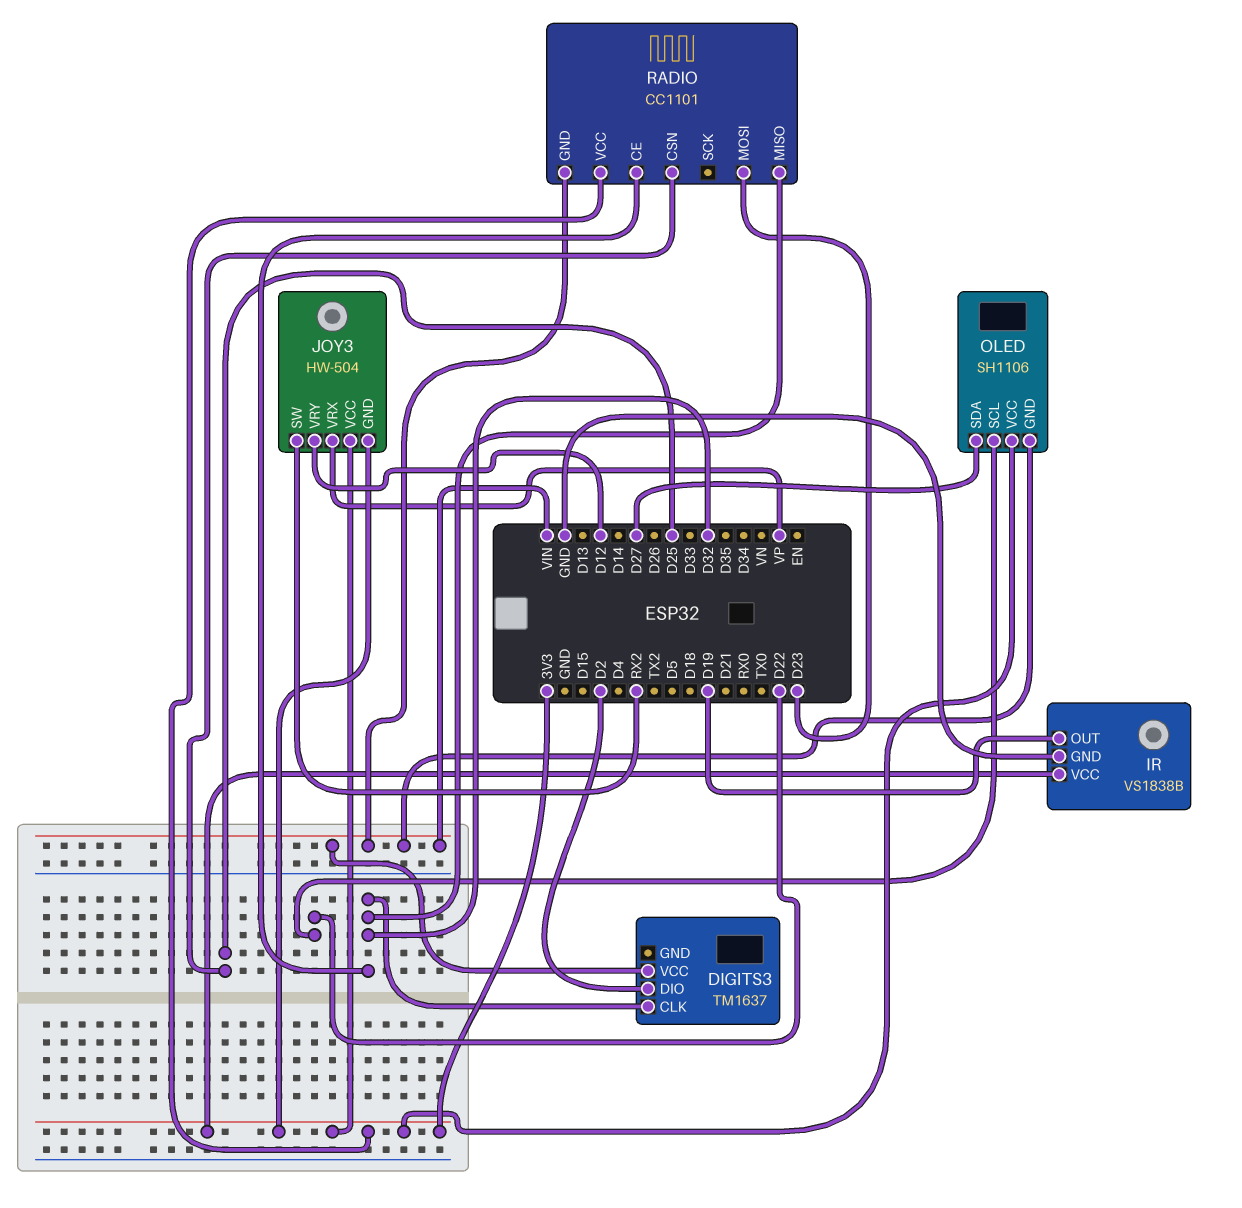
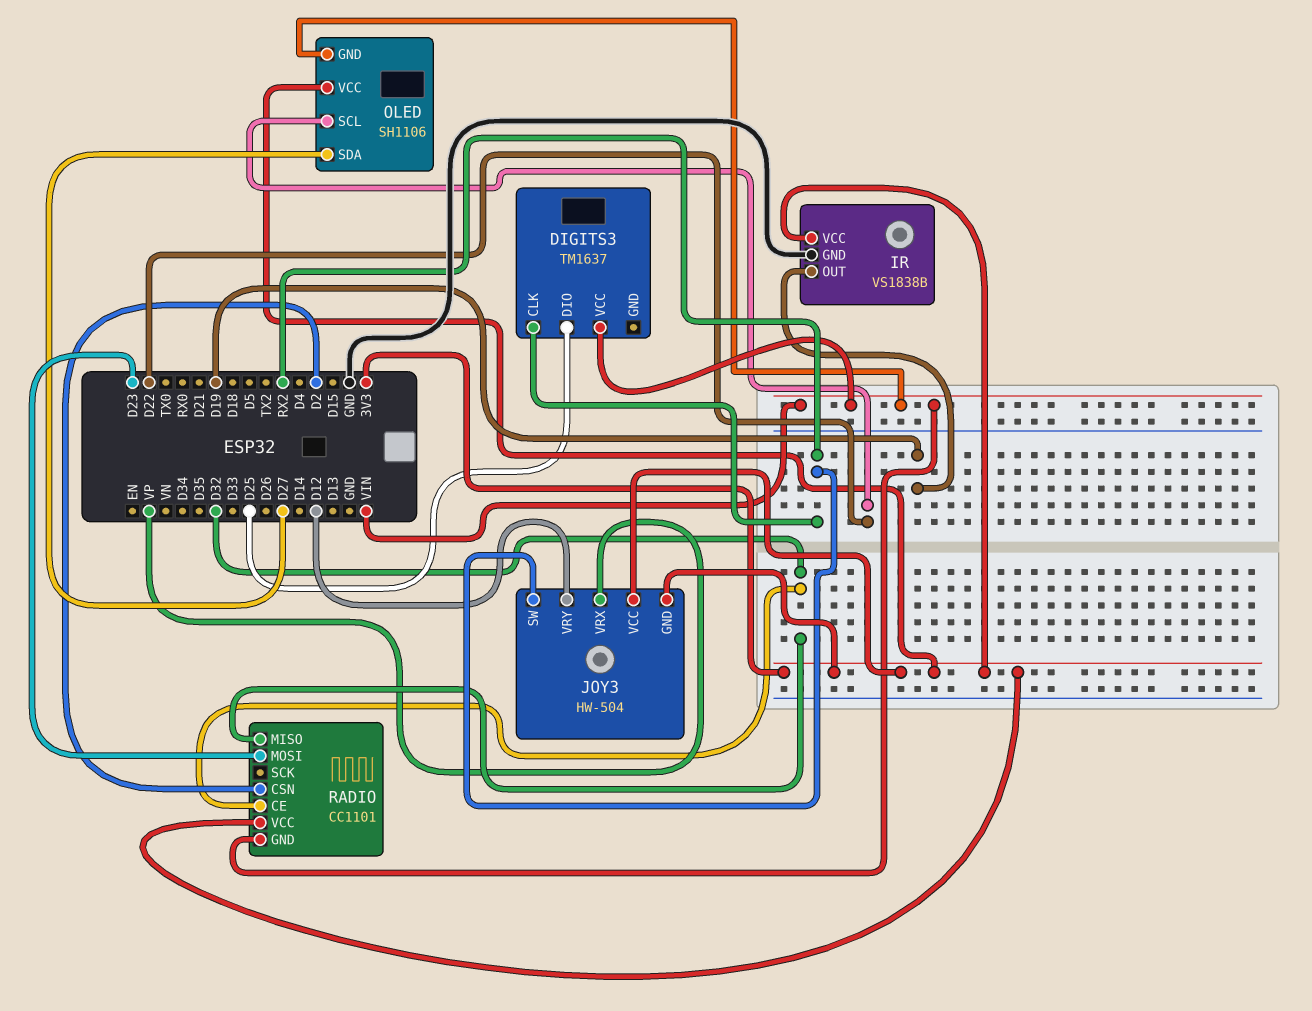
DIGITS3 pin CLK: D32 -> RX2
DIGITS3 pin DIO: D2 -> D25
RADIO pin CSN: D25 -> D2

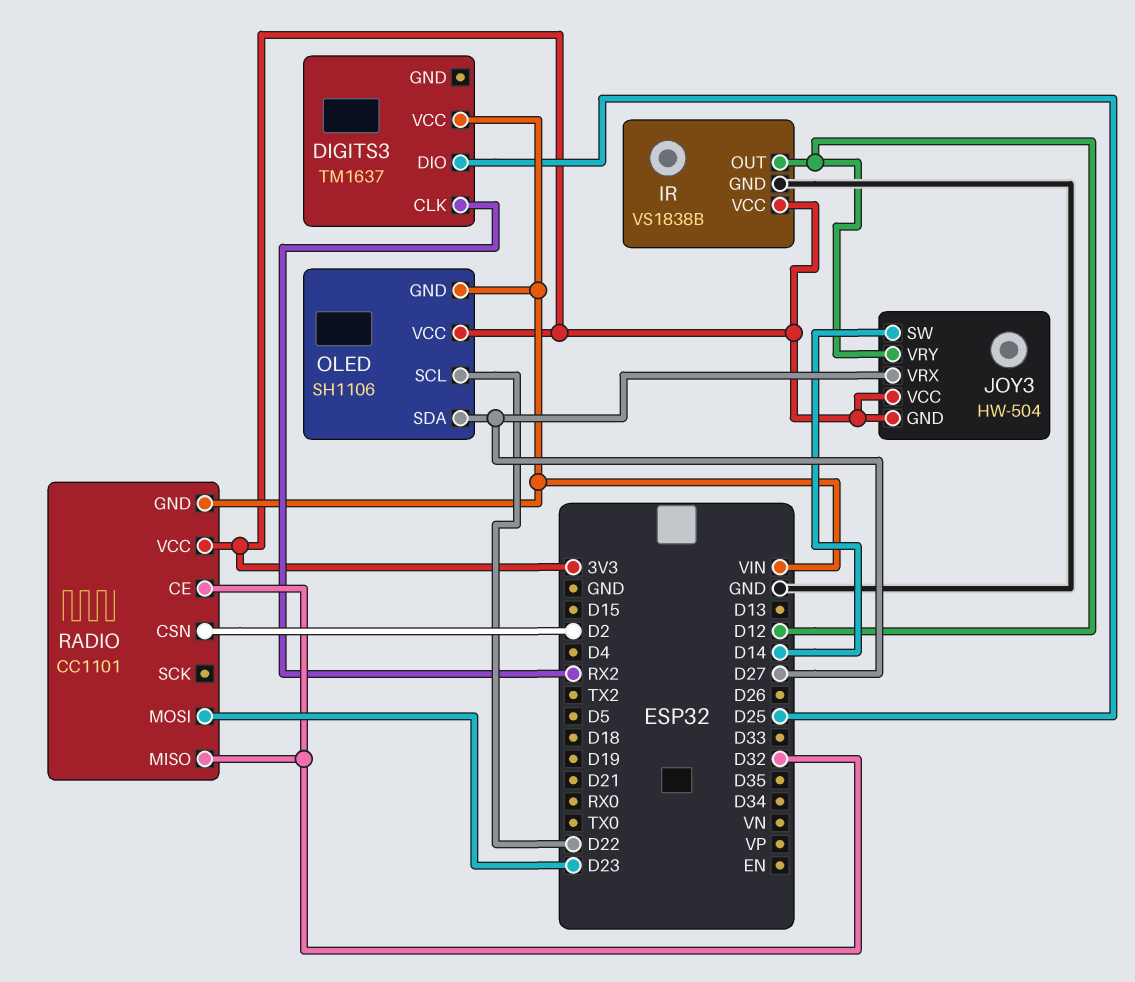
IR pin OUT: D19 -> D12
JOY3 pin SW: RX2 -> D14
JOY3 pin VRX: VP -> D27

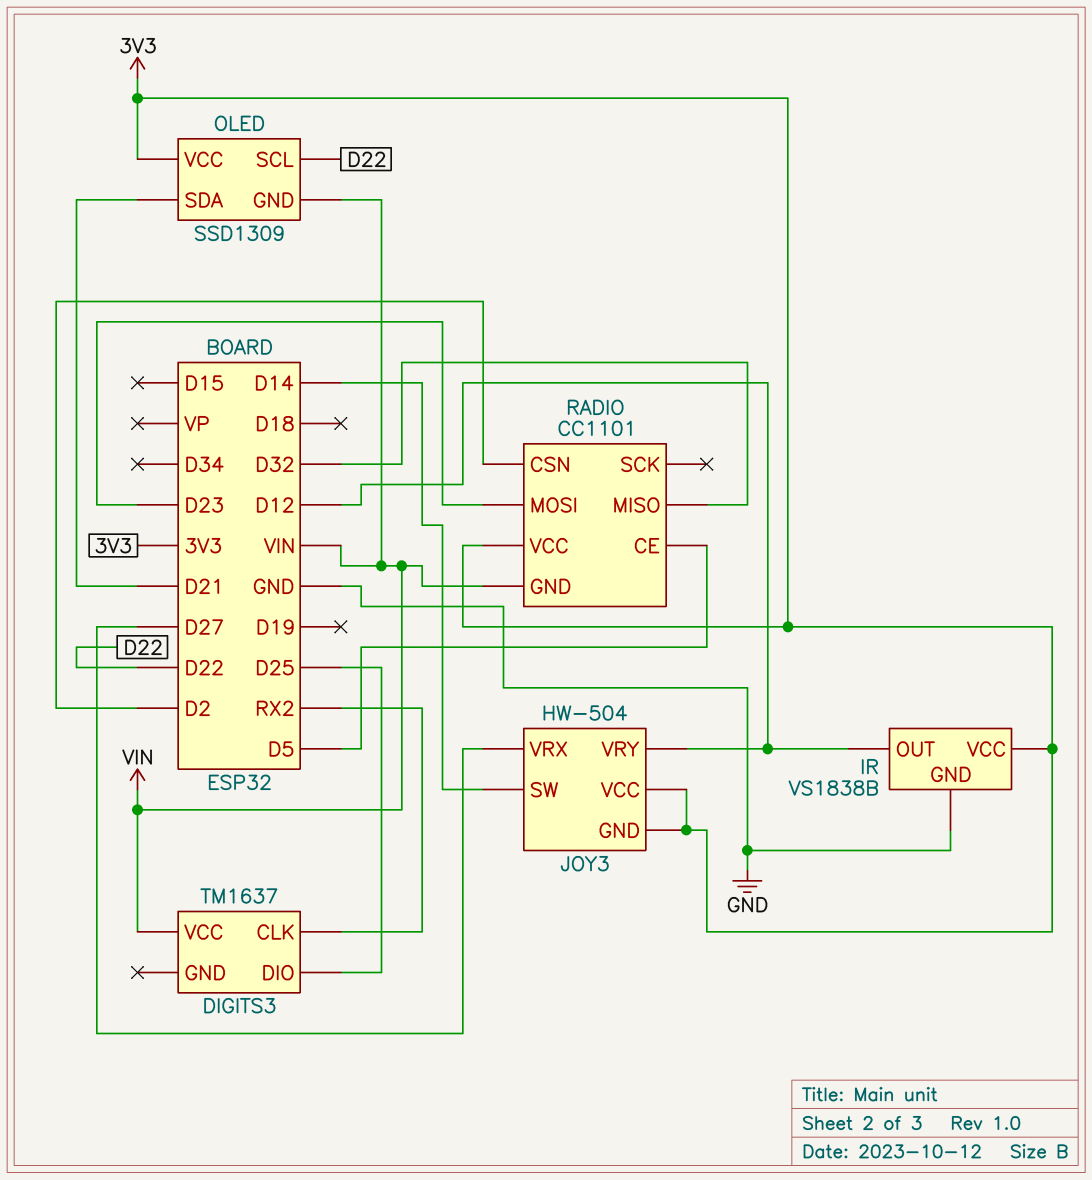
OLED: SH1106 -> SSD1309
OLED pin SDA: D27 -> D21
RADIO pin CE: D32 -> D5

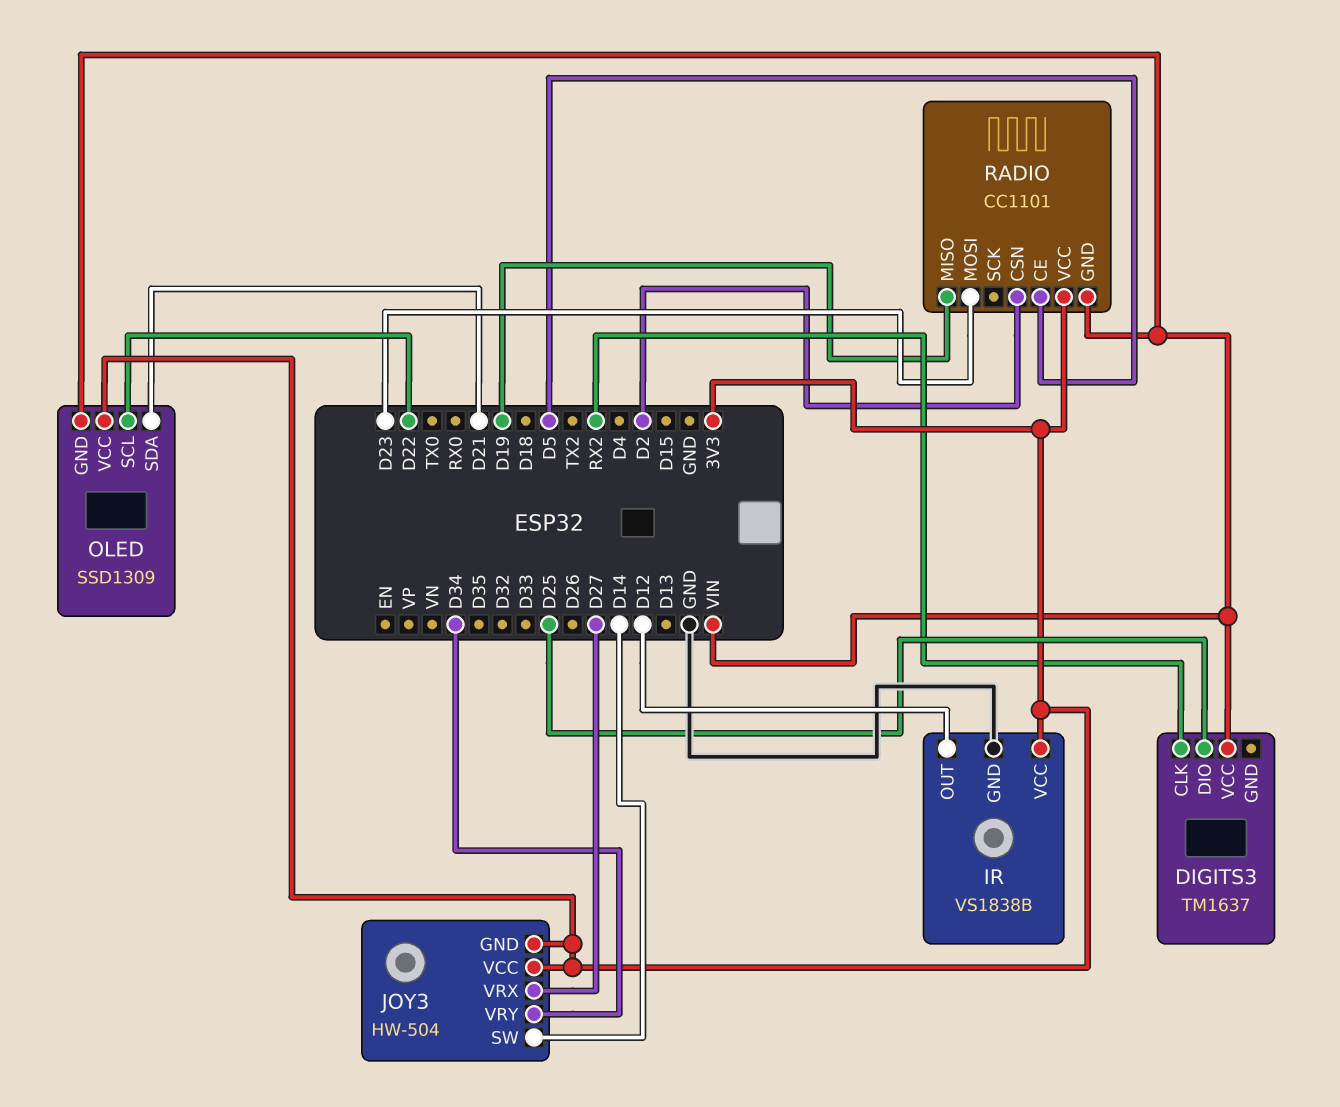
JOY3 pin VRY: D12 -> D34
RADIO pin MISO: D32 -> D19

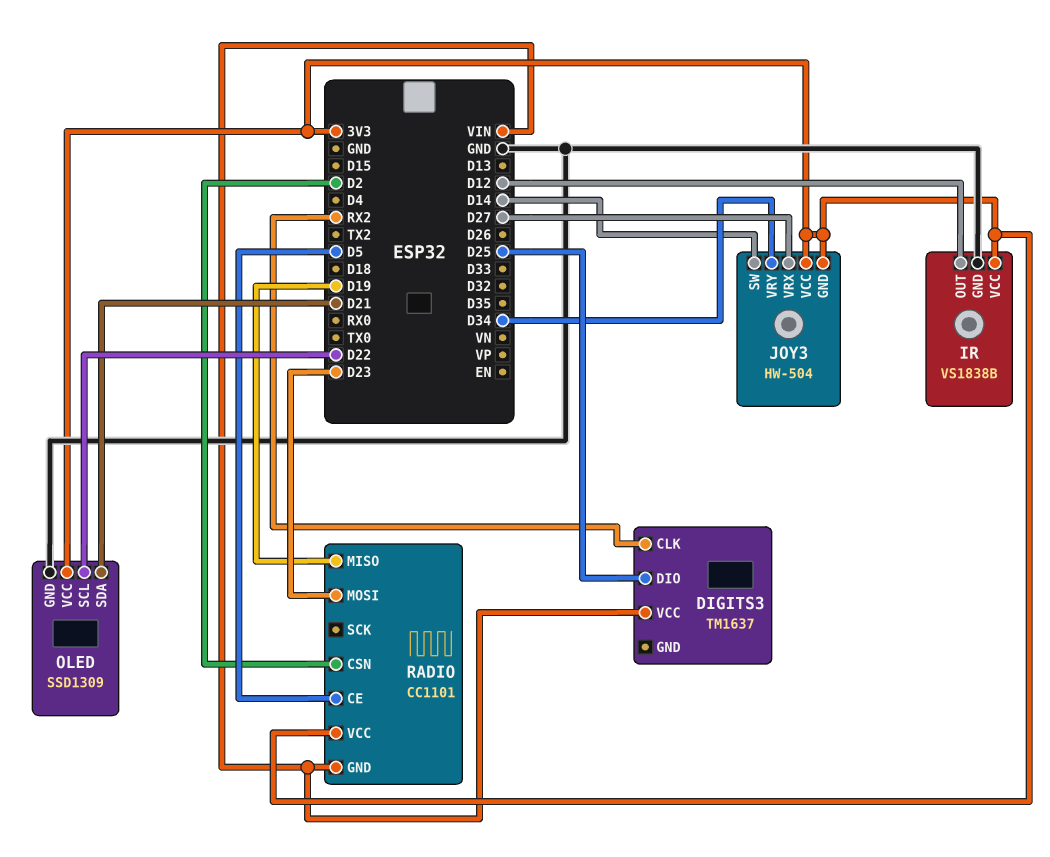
OLED pin GND: VIN -> GND

